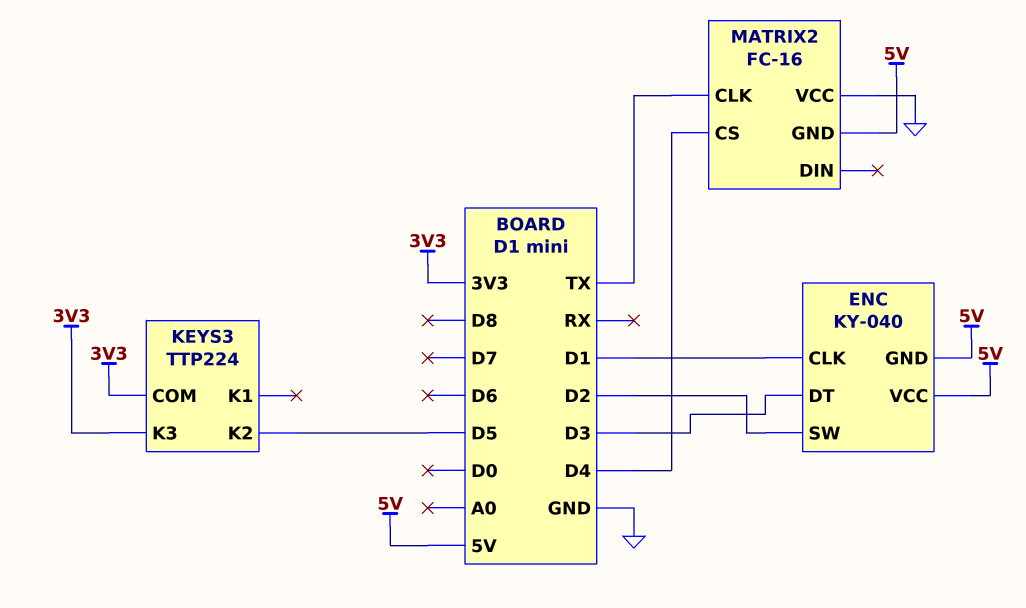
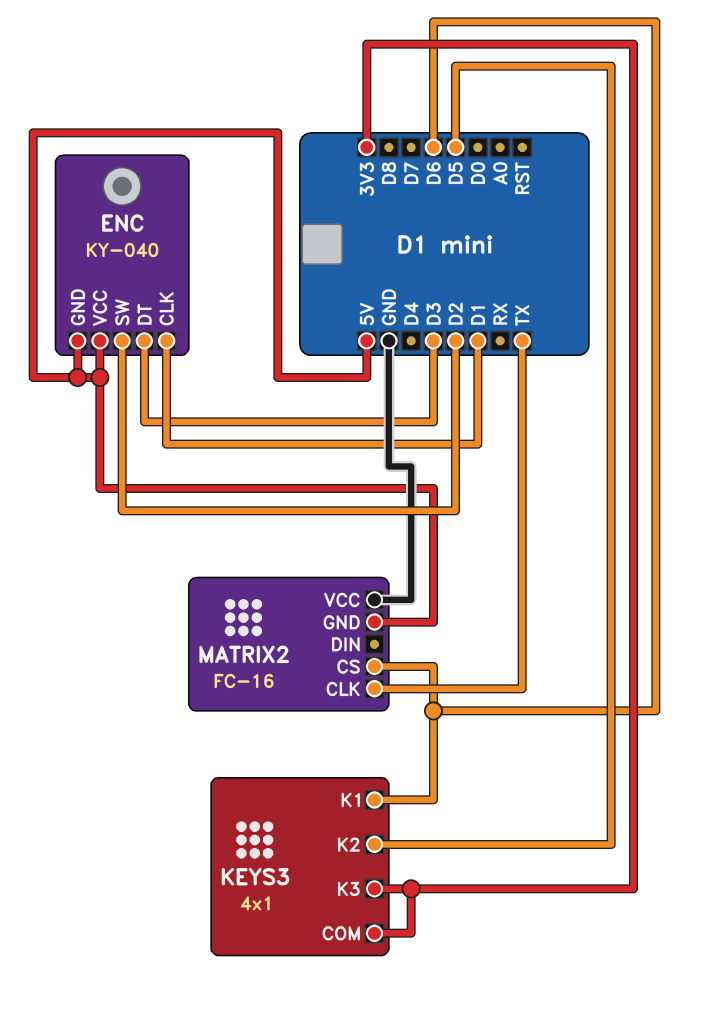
KEYS3: TTP224 -> 4x1
KEYS3 pin K1: none -> D6
MATRIX2 pin CS: D4 -> D6

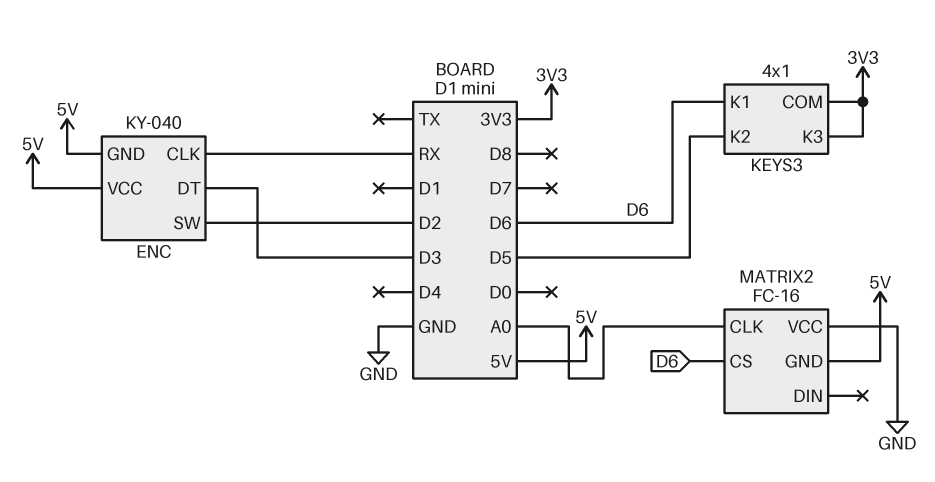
ENC pin CLK: D1 -> RX
MATRIX2 pin CLK: TX -> A0

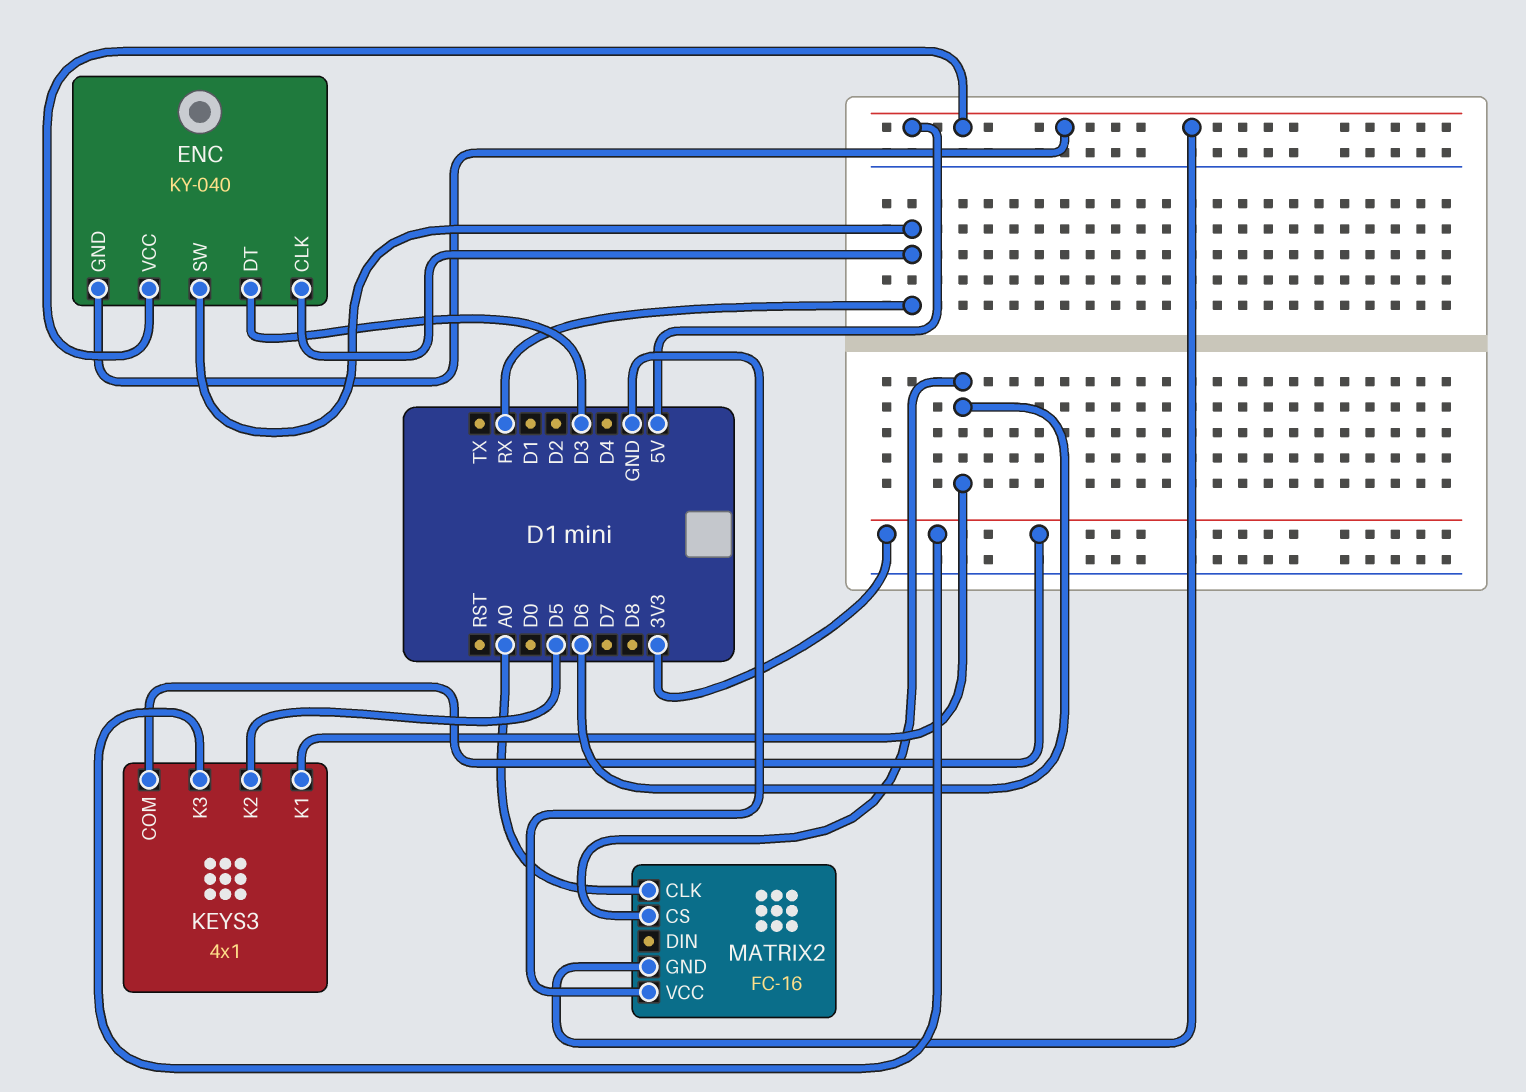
ENC pin SW: D2 -> RX

